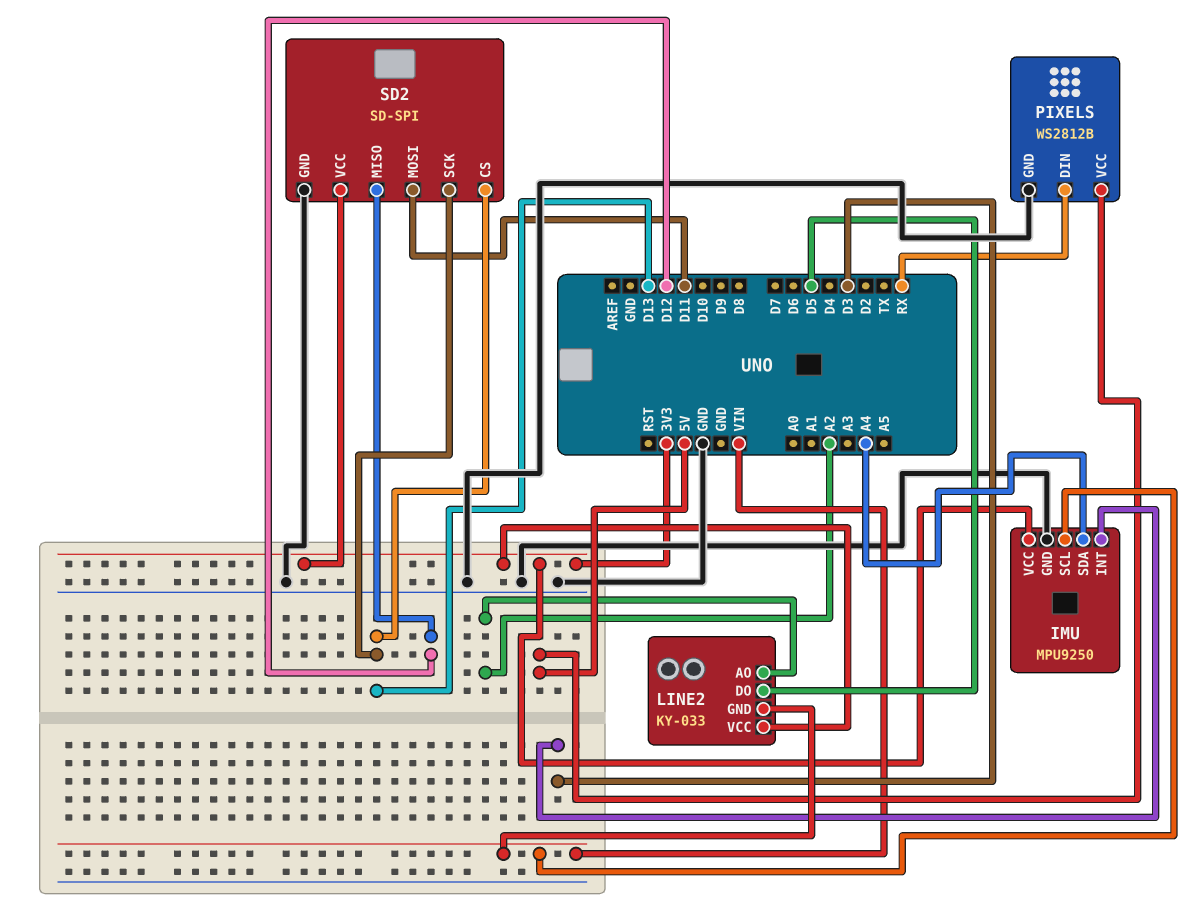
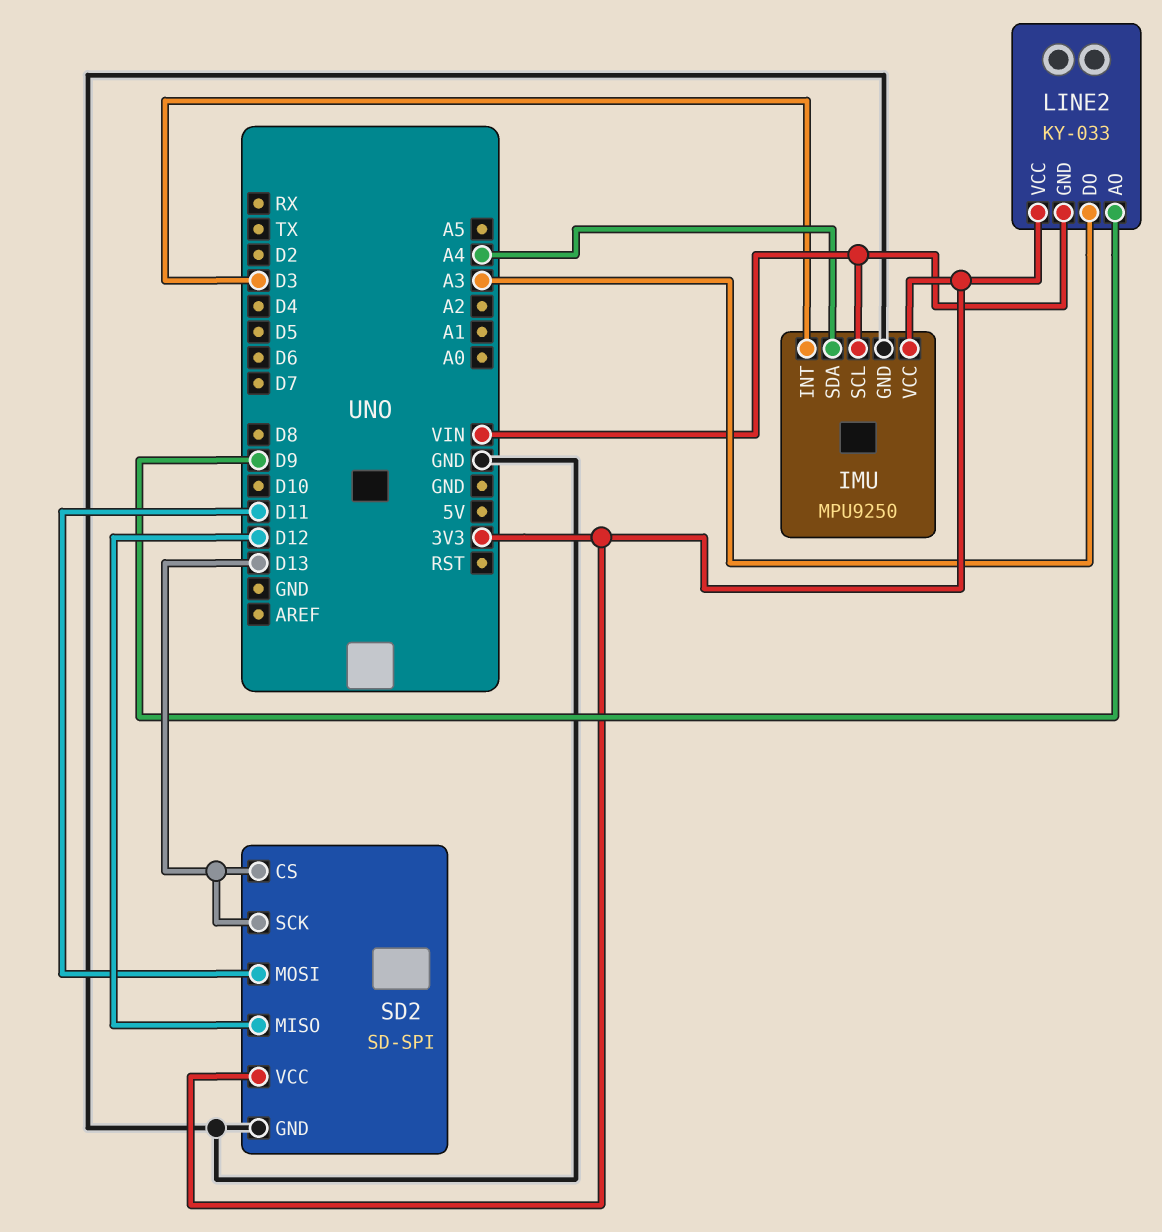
LINE2 pin AO: A2 -> D9
LINE2 pin DO: D5 -> A3
PIXELS: WS2812B -> none
PIXELS pin DIN: RX -> none
PIXELS pin GND: GND -> none
PIXELS pin VCC: 5V -> none

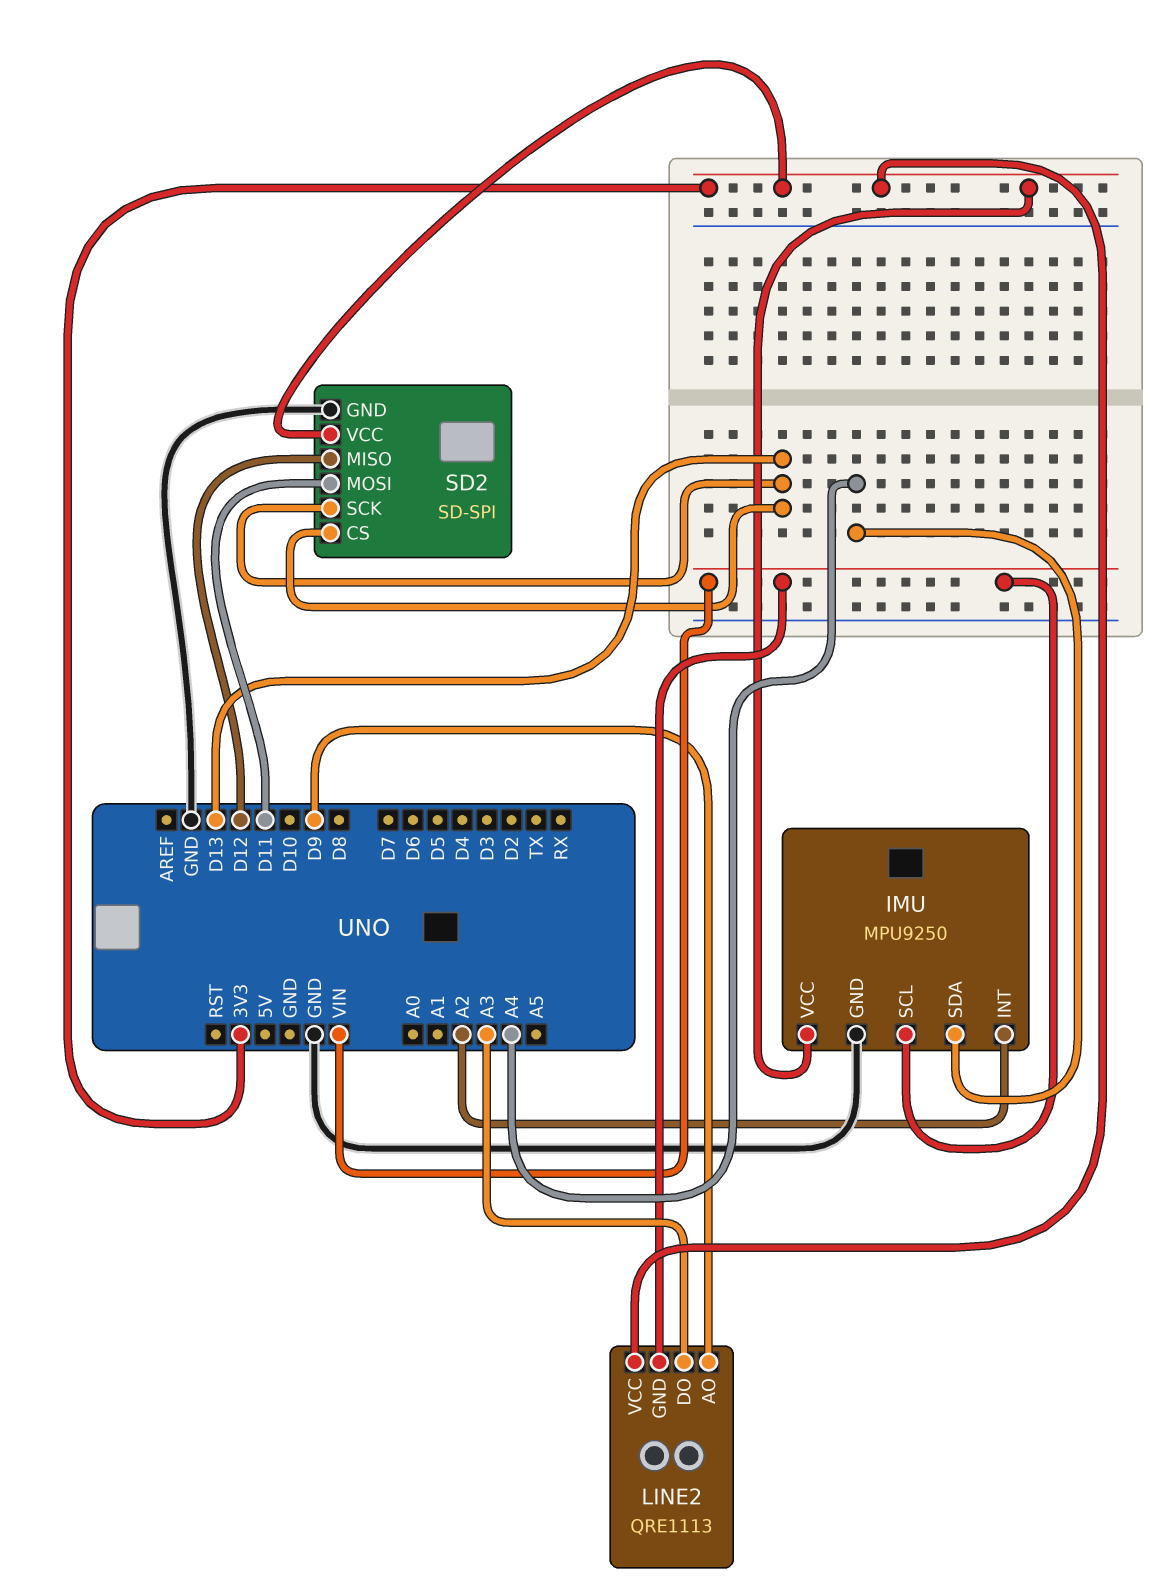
IMU pin INT: D3 -> A2
LINE2: KY-033 -> QRE1113

